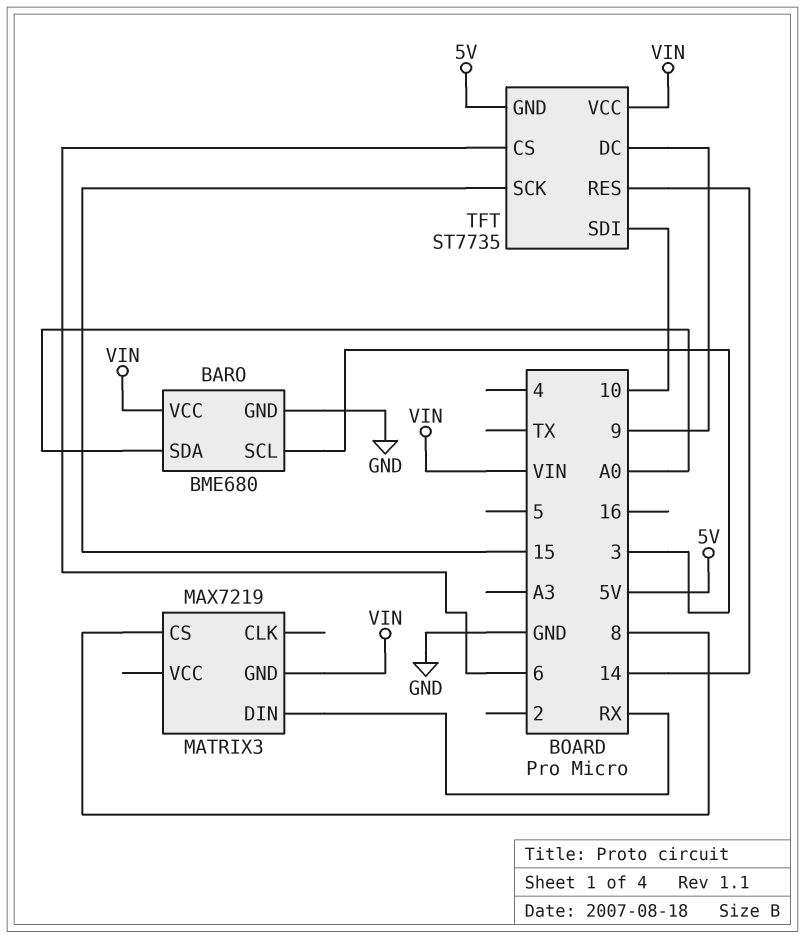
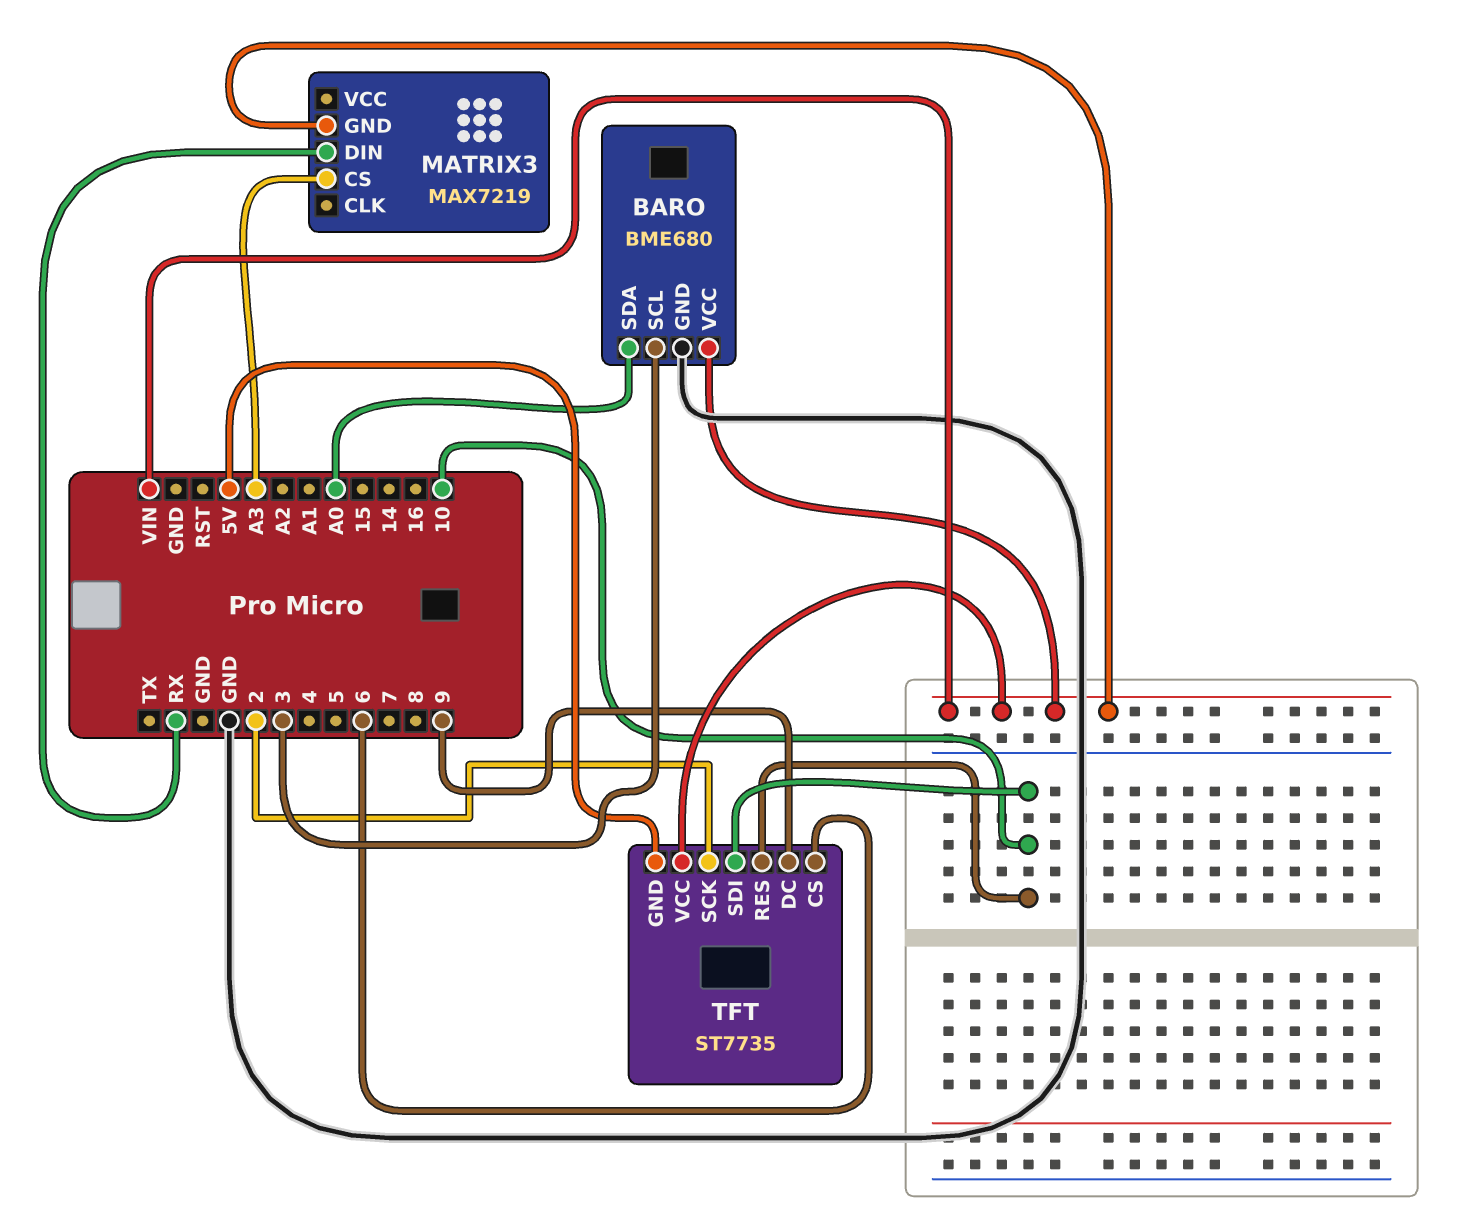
MATRIX3 pin CS: 8 -> A3
TFT pin RES: 14 -> 10
TFT pin SCK: 15 -> 2

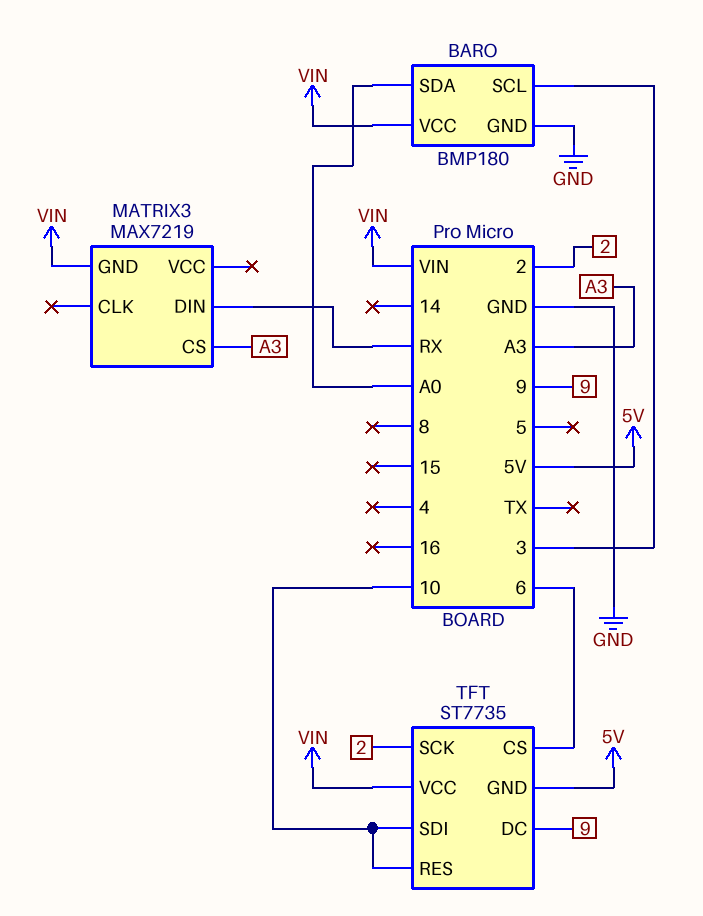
BARO: BME680 -> BMP180

